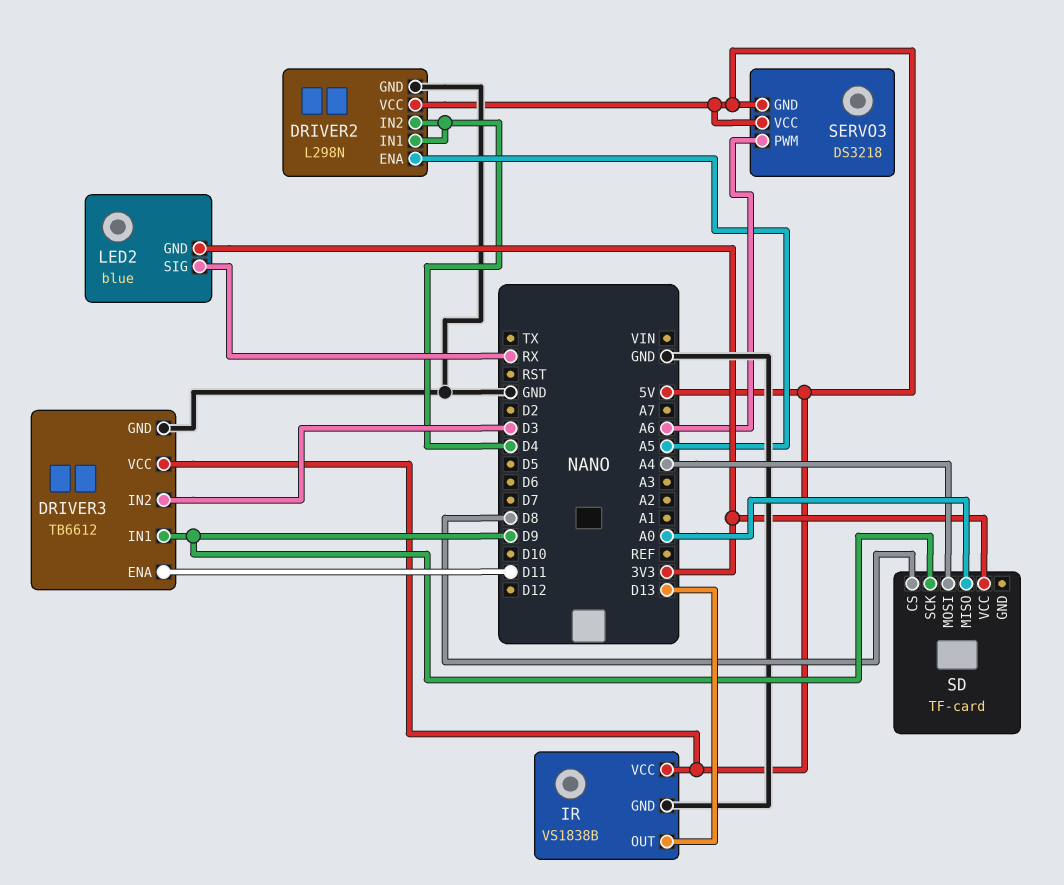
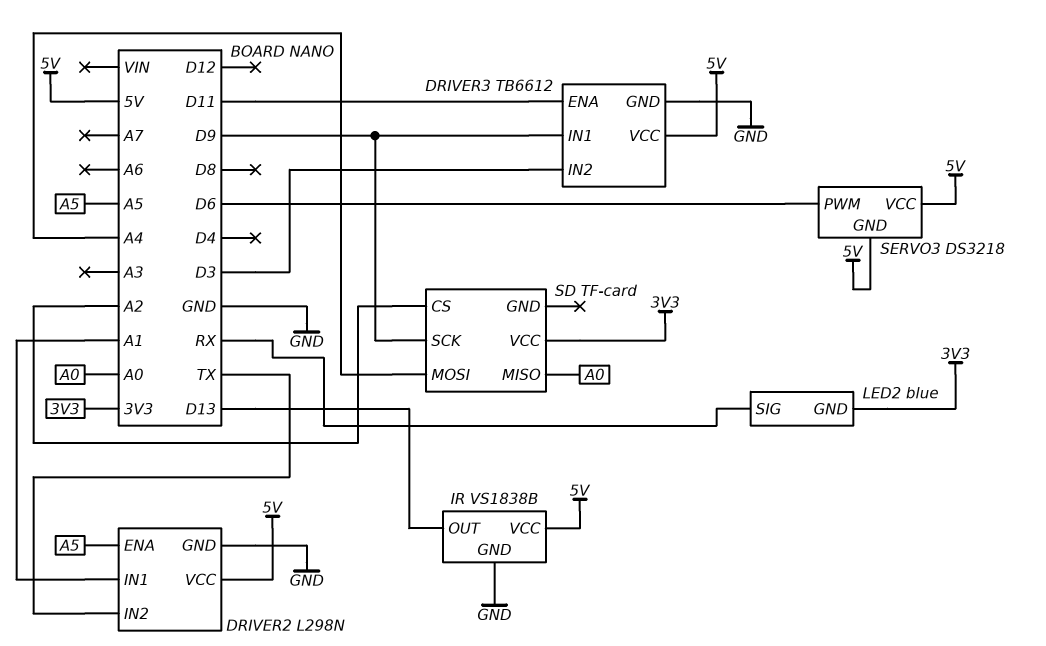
DRIVER2 pin IN1: D4 -> A1
DRIVER2 pin IN2: D4 -> TX
SD pin CS: D8 -> A2
SERVO3 pin PWM: A6 -> D6

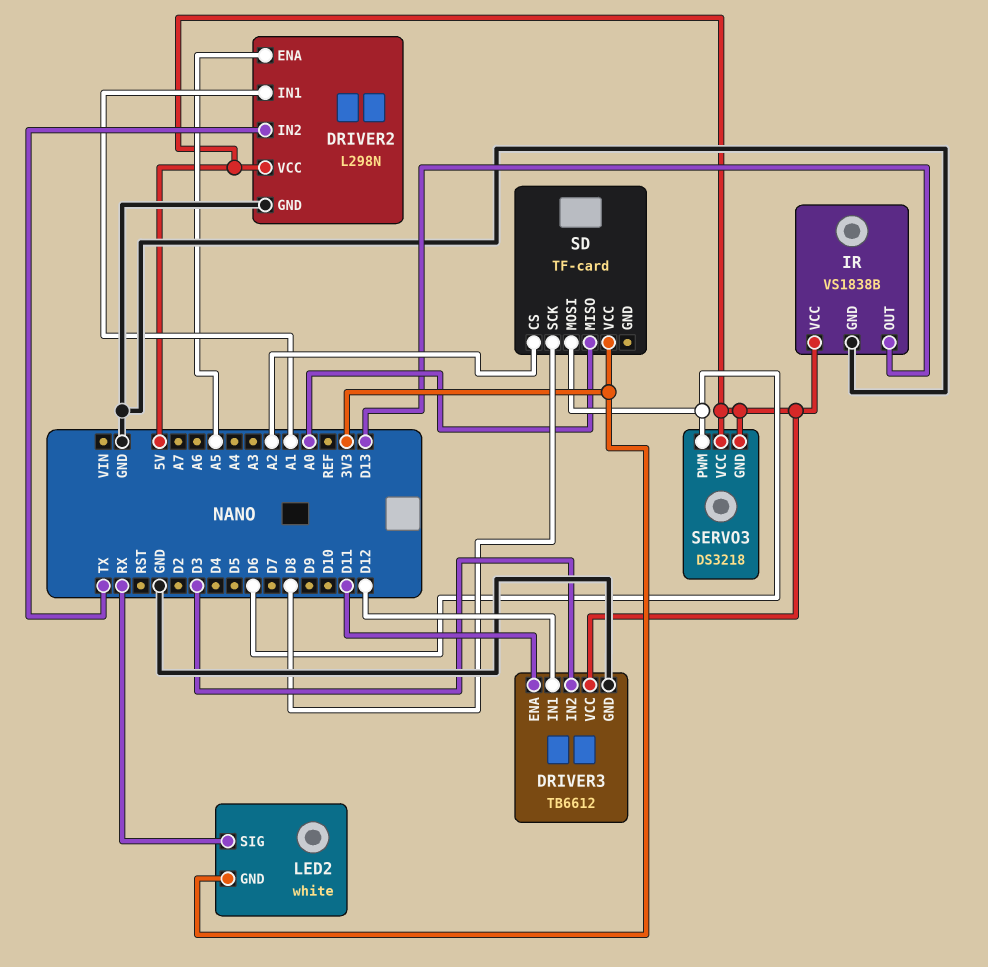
DRIVER3 pin IN1: D9 -> D12
LED2: blue -> white
SD pin MOSI: A4 -> D6
SD pin SCK: D9 -> D8

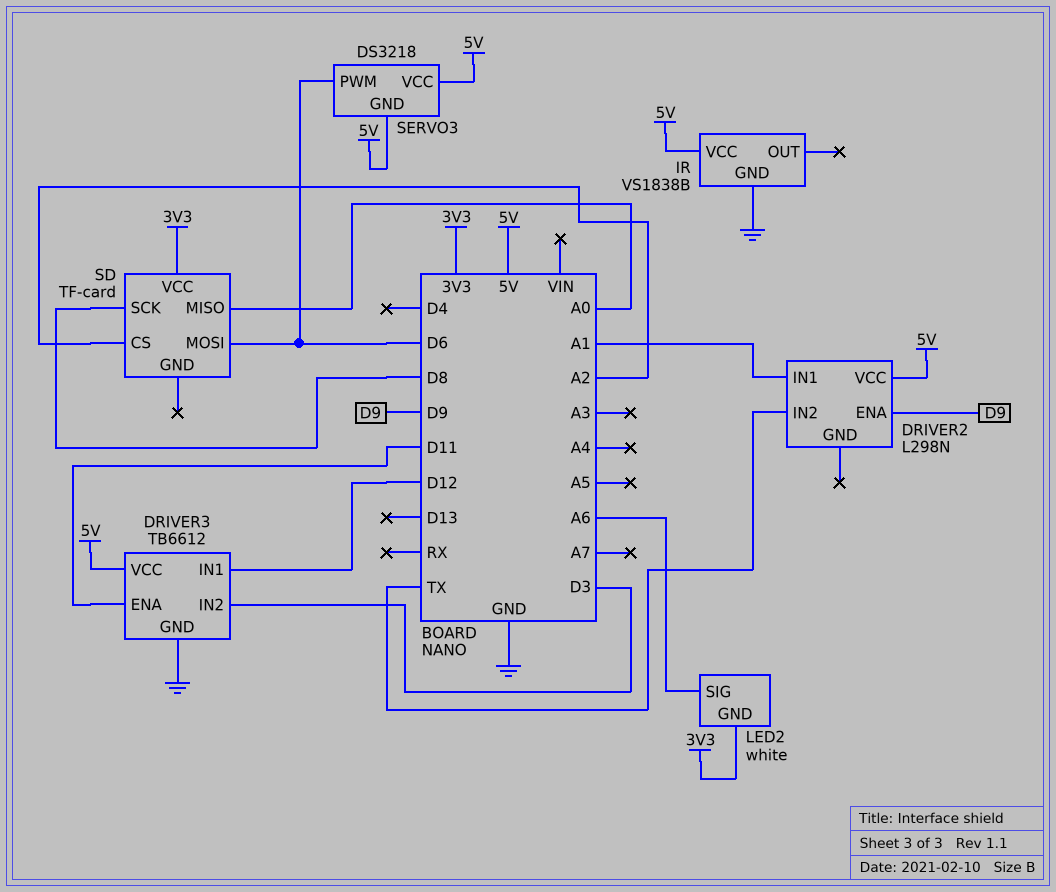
DRIVER2 pin ENA: A5 -> D9
DRIVER2 pin GND: GND -> none
IR pin OUT: D13 -> none
LED2 pin SIG: RX -> A6

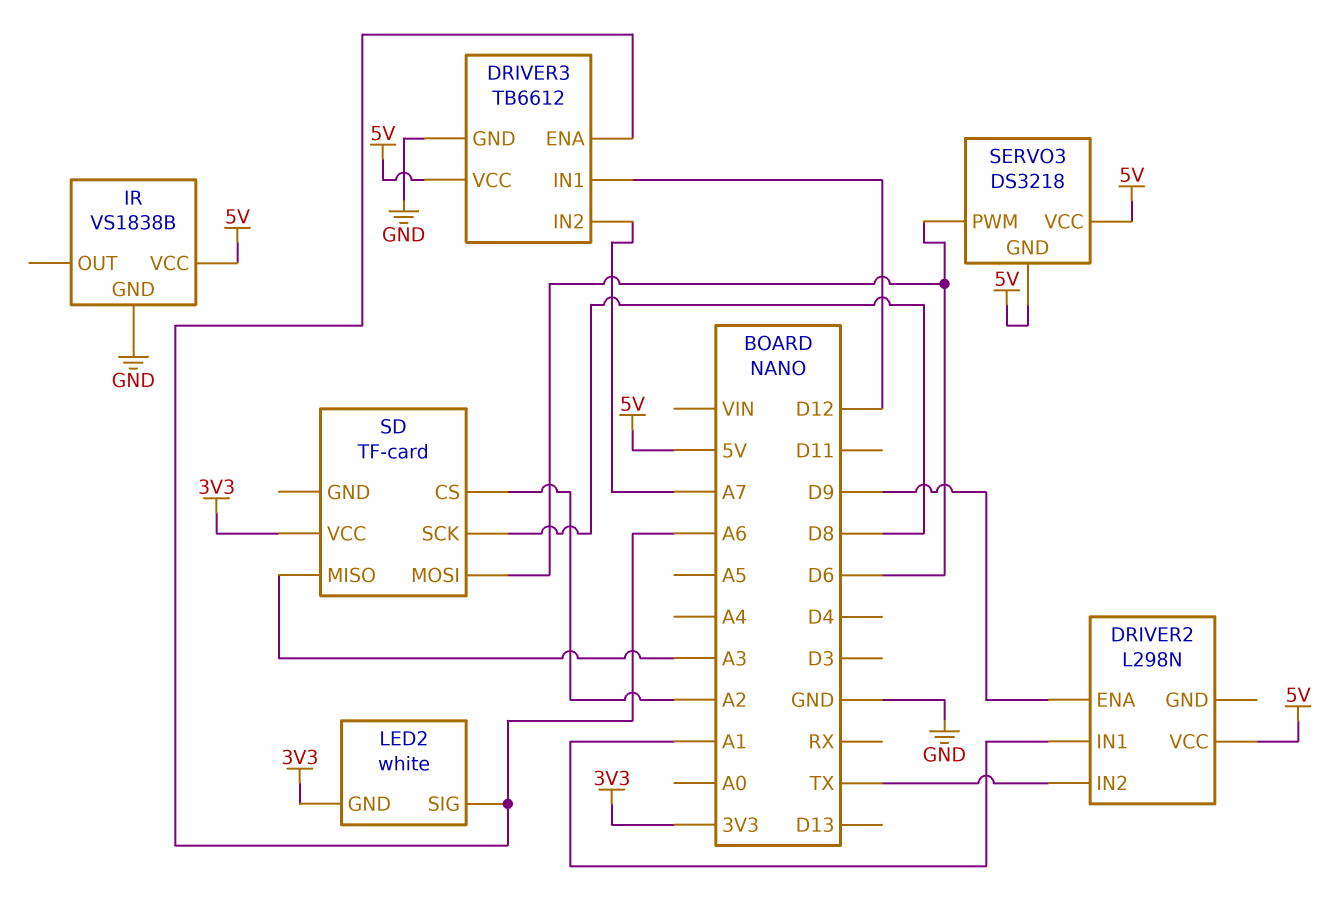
DRIVER3 pin ENA: D11 -> A6
DRIVER3 pin IN2: D3 -> A7
SD pin MISO: A0 -> A3

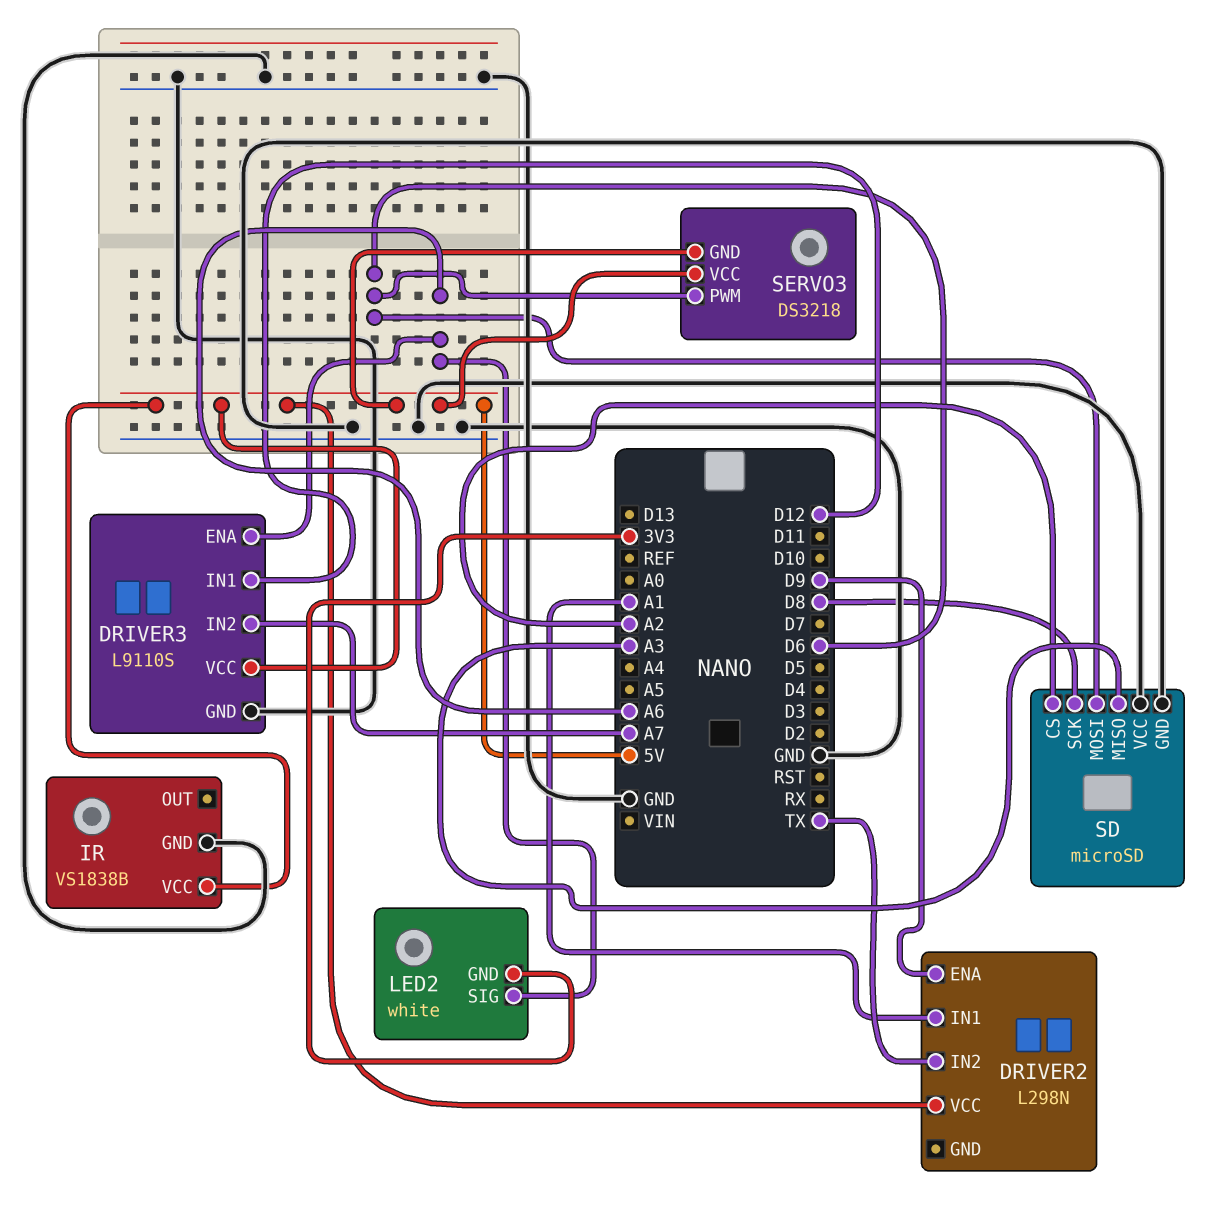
DRIVER3: TB6612 -> L9110S
SD: TF-card -> microSD
SD pin GND: none -> GND
SD pin VCC: 3V3 -> GND

